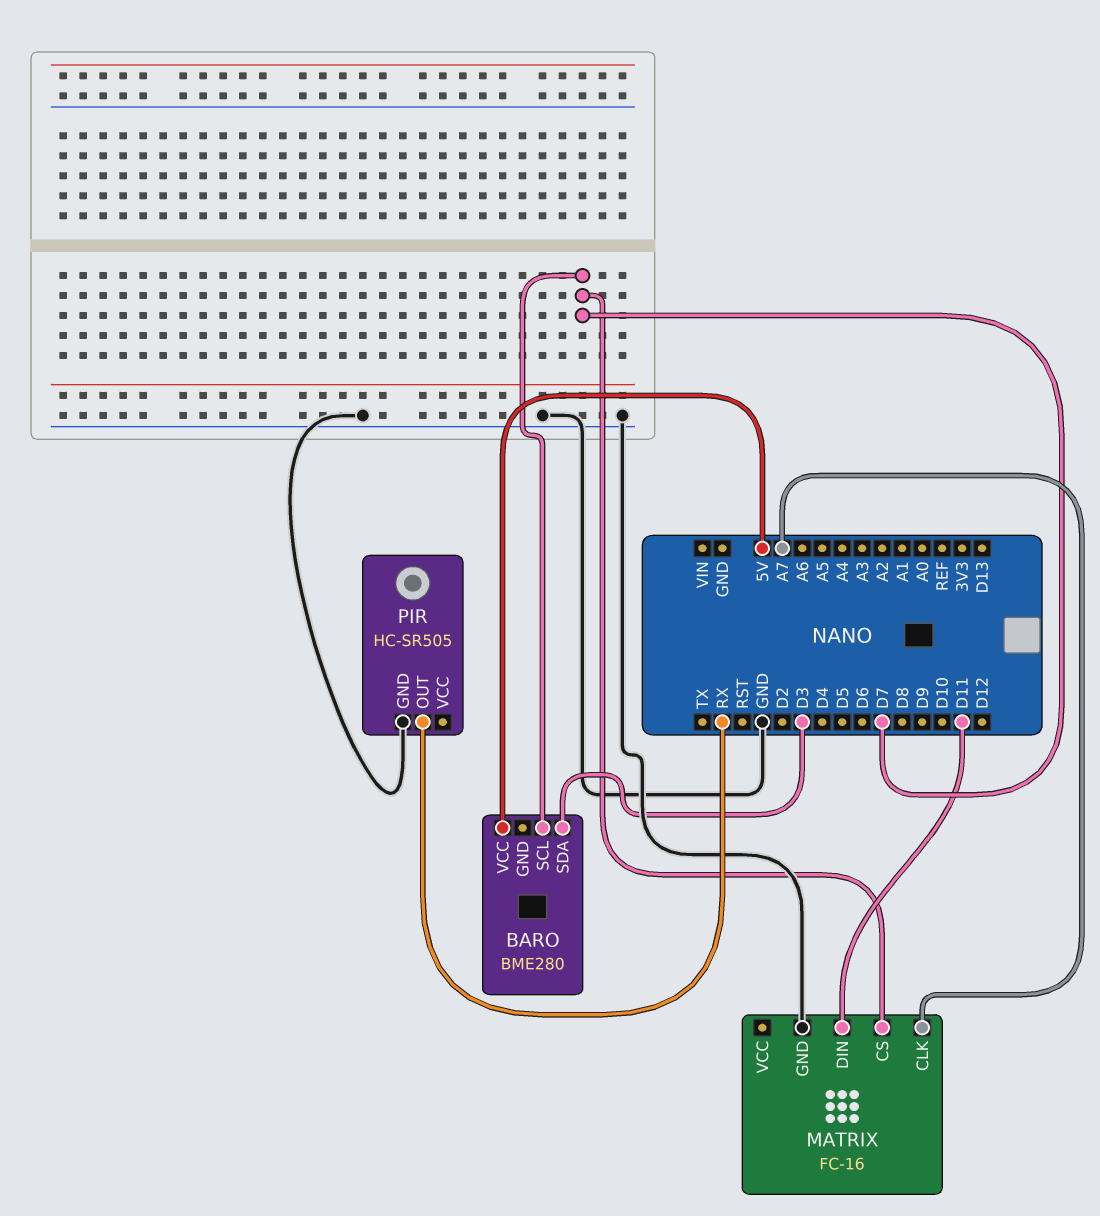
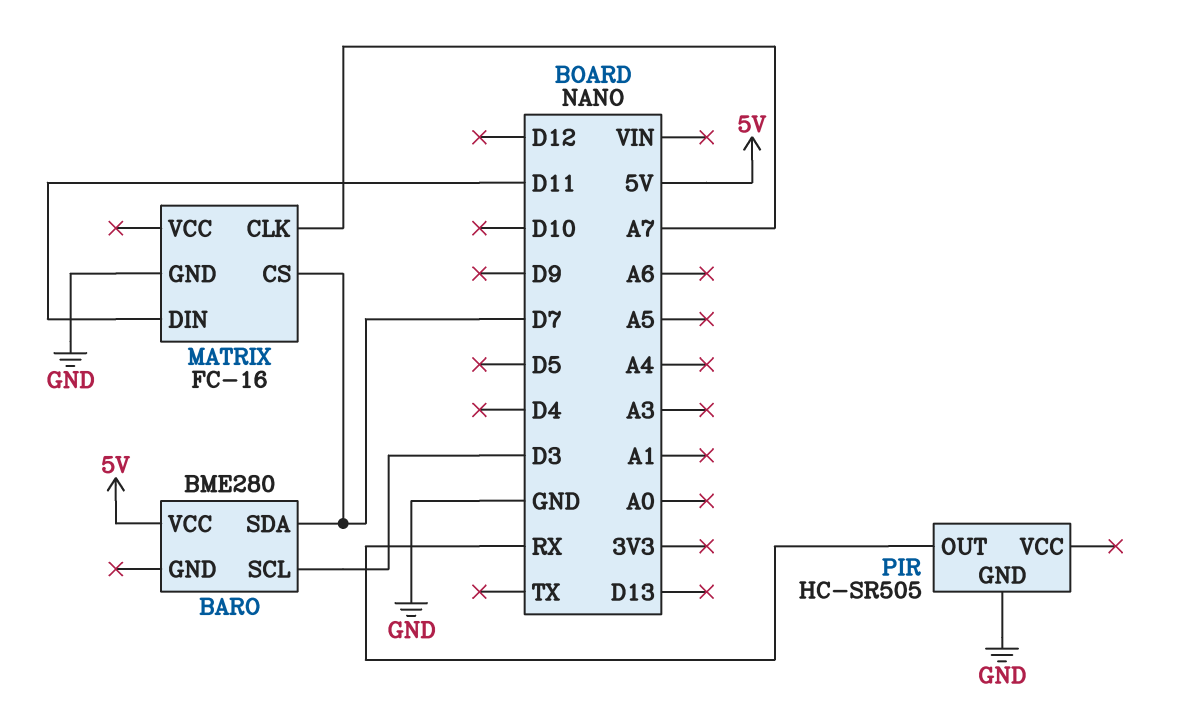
BARO pin SCL: D7 -> D3
BARO pin SDA: D3 -> D7

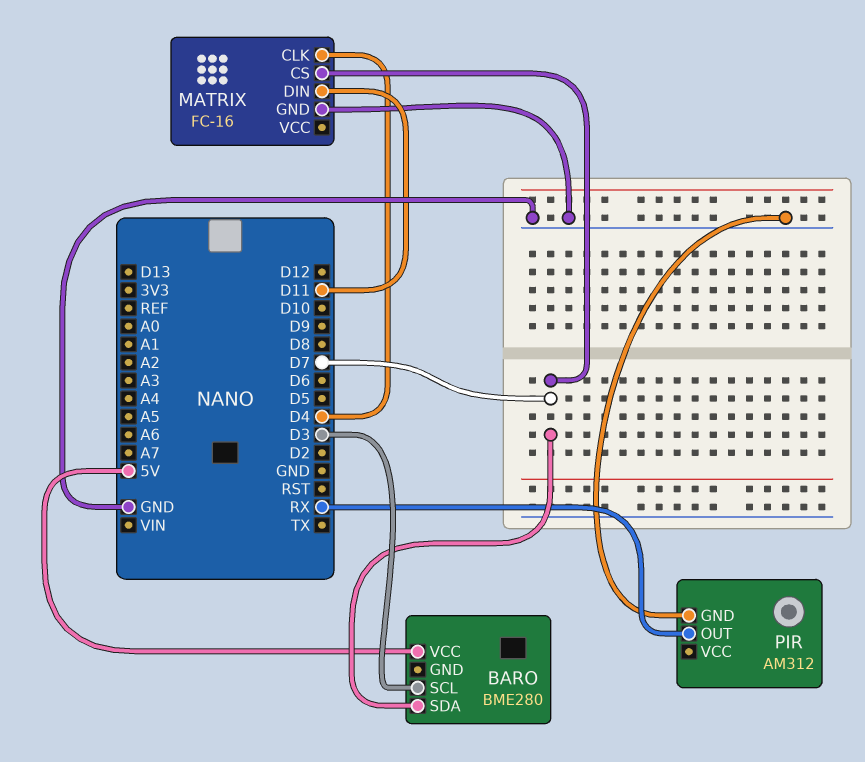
MATRIX pin CLK: A7 -> D4
PIR: HC-SR505 -> AM312

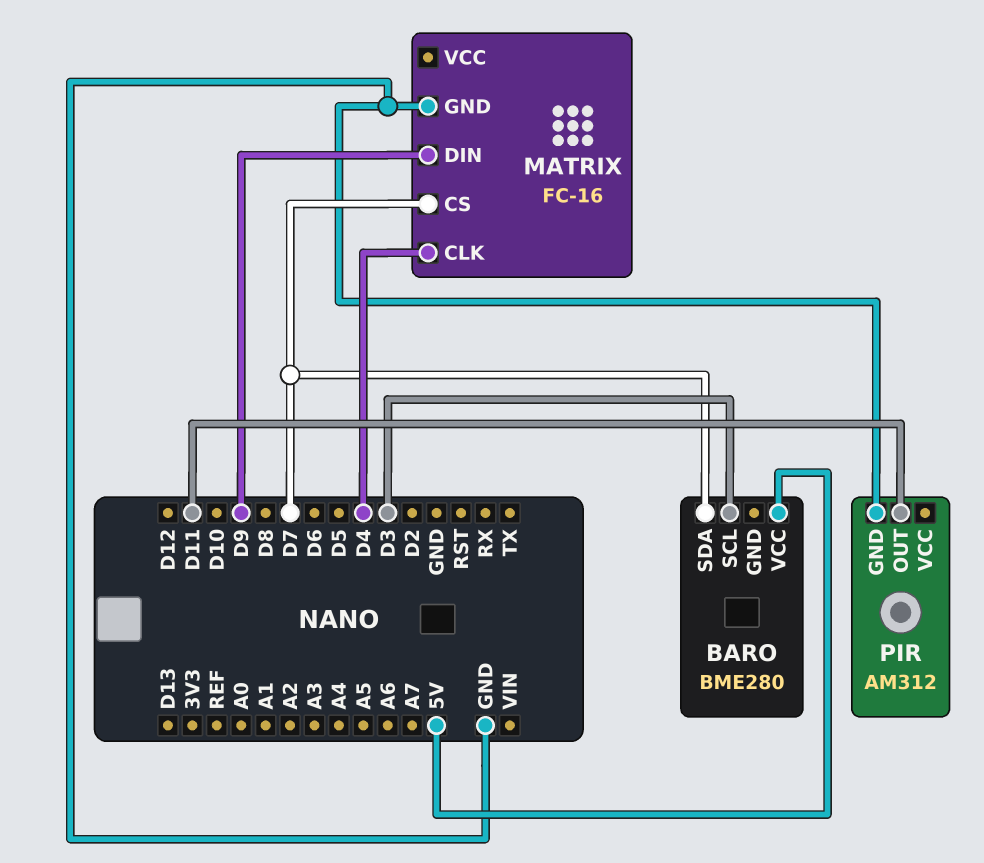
MATRIX pin DIN: D11 -> D9
PIR pin OUT: RX -> D11

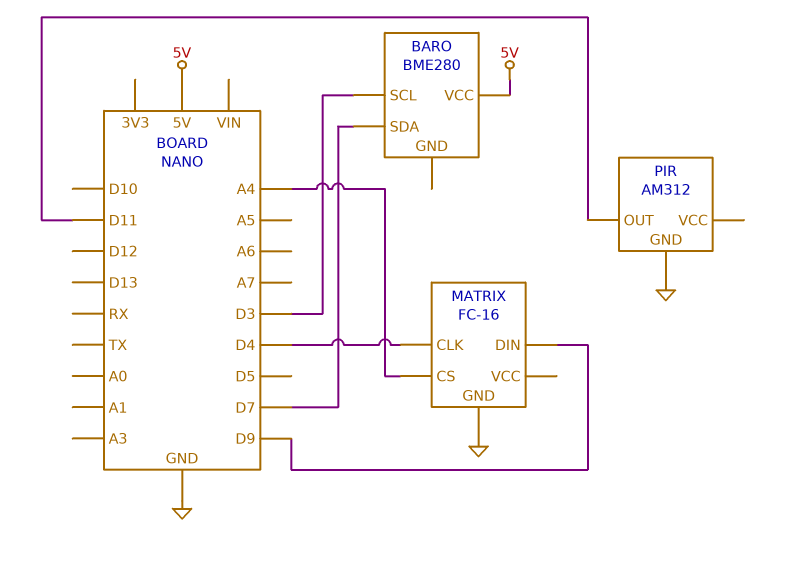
MATRIX pin CS: D7 -> A4

